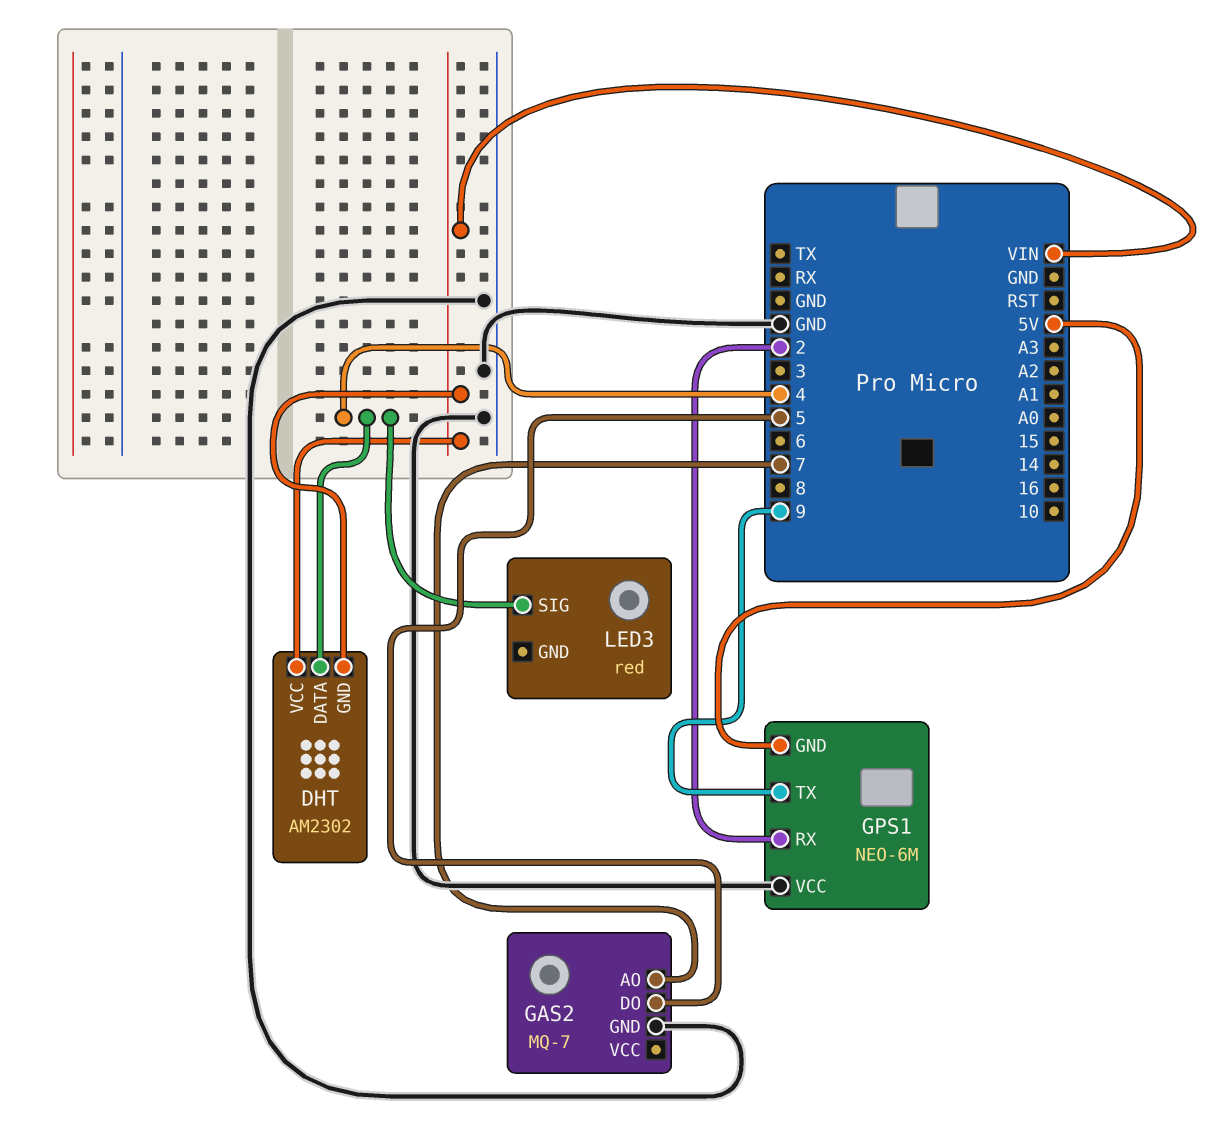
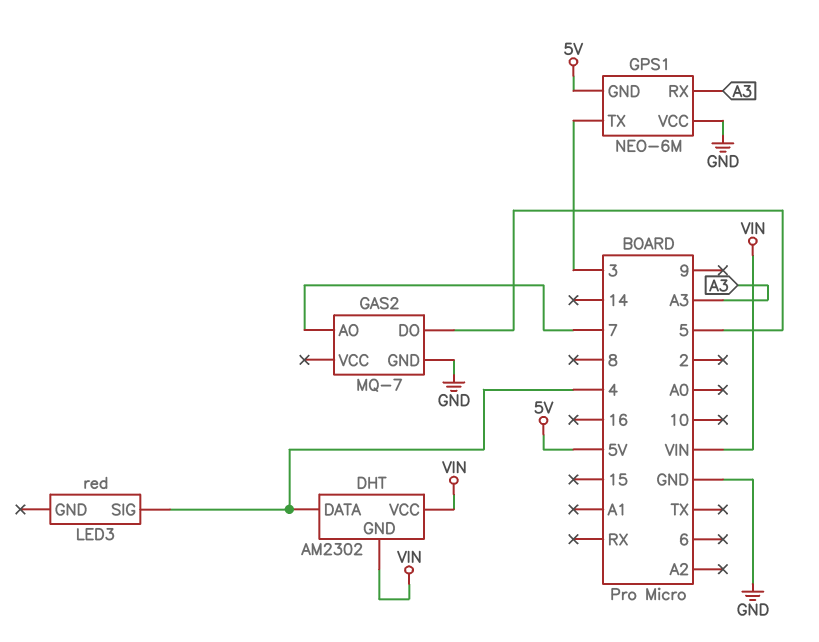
GPS1 pin RX: 2 -> A3
GPS1 pin TX: 9 -> 3

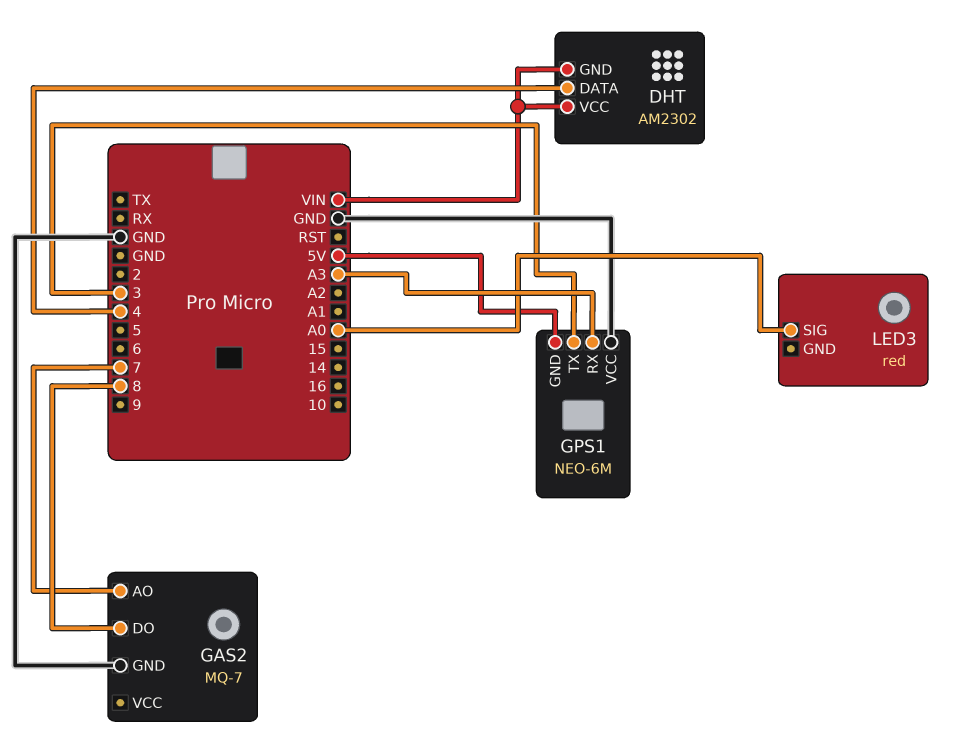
GAS2 pin DO: 5 -> 8
LED3 pin SIG: 4 -> A0

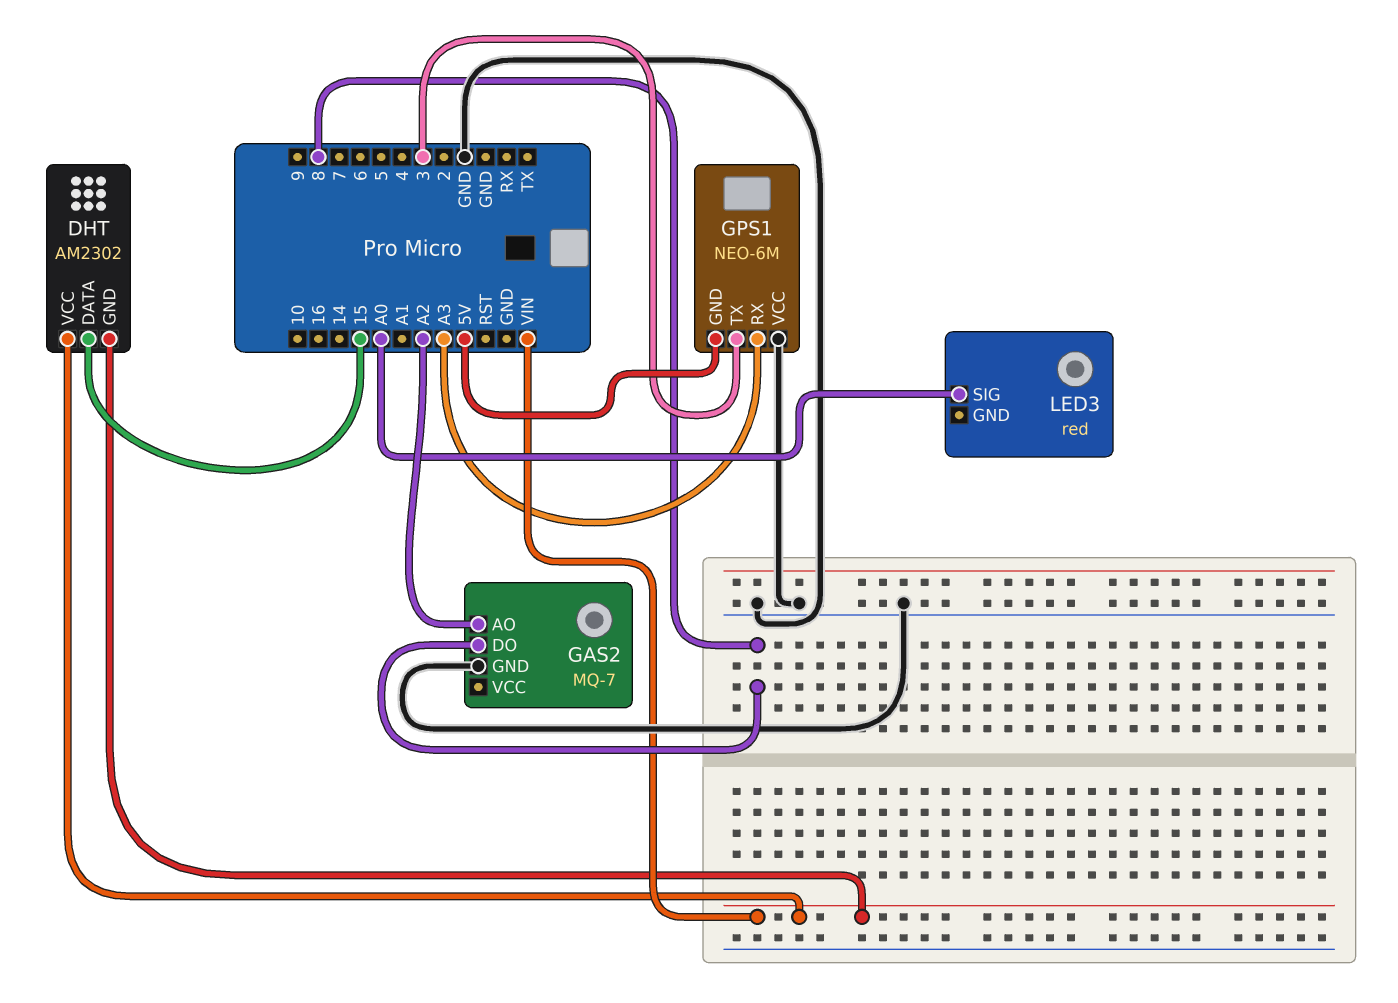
DHT pin DATA: 4 -> 15
GAS2 pin AO: 7 -> A2

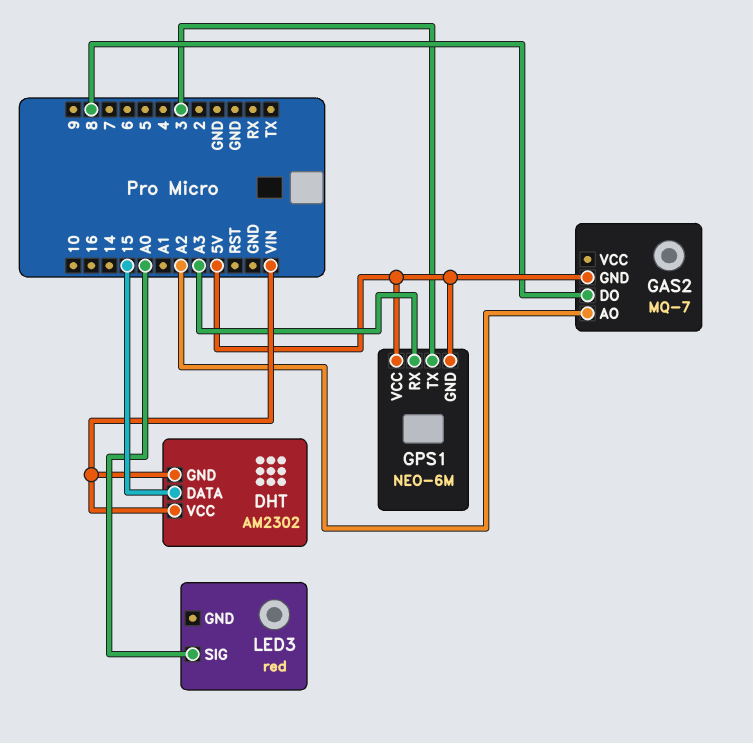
GAS2 pin GND: GND -> 5V
GPS1 pin VCC: GND -> 5V

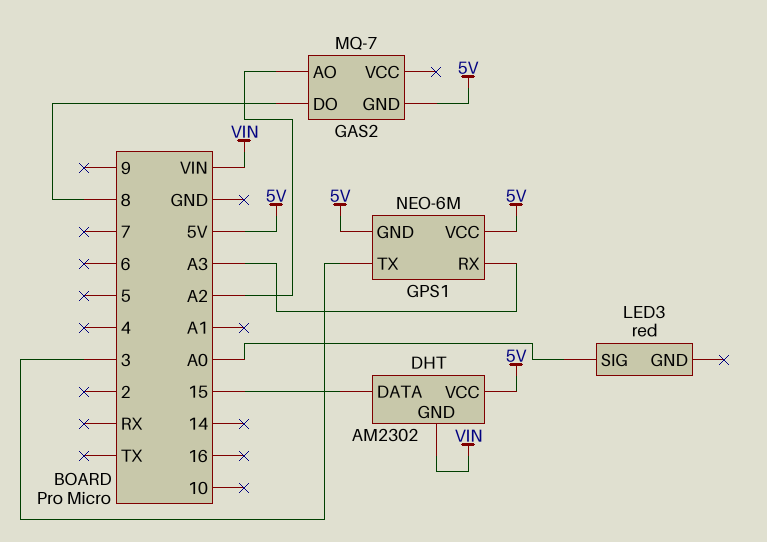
DHT pin VCC: VIN -> 5V

